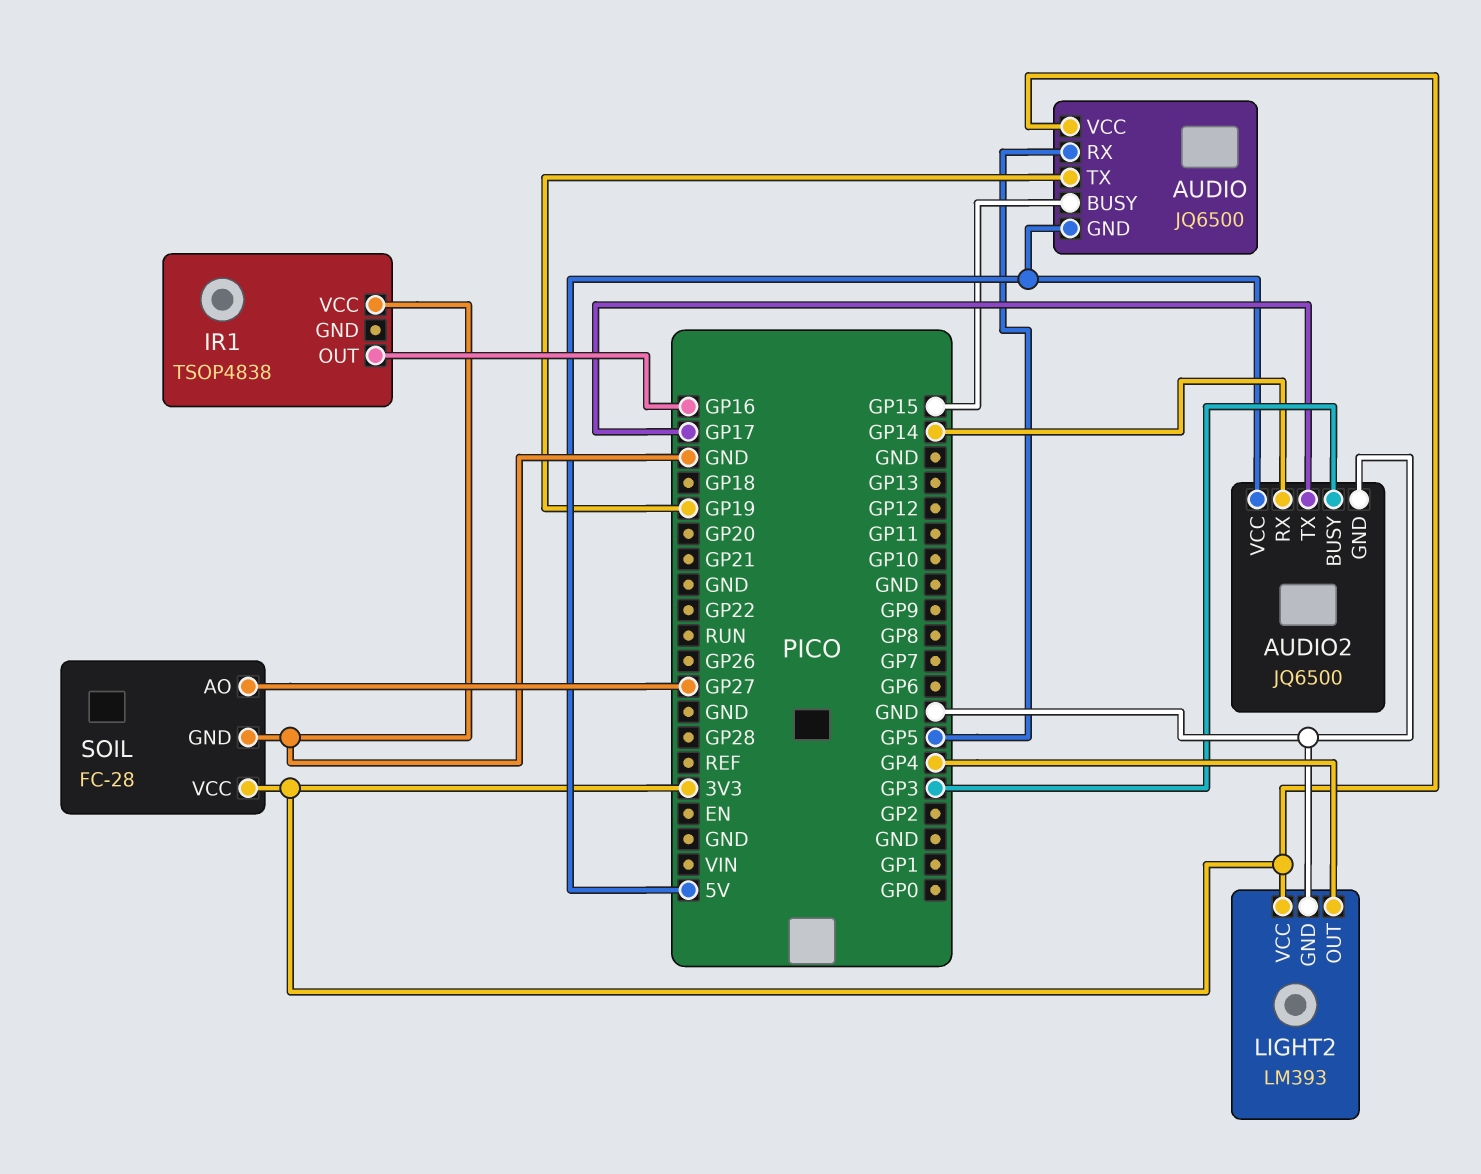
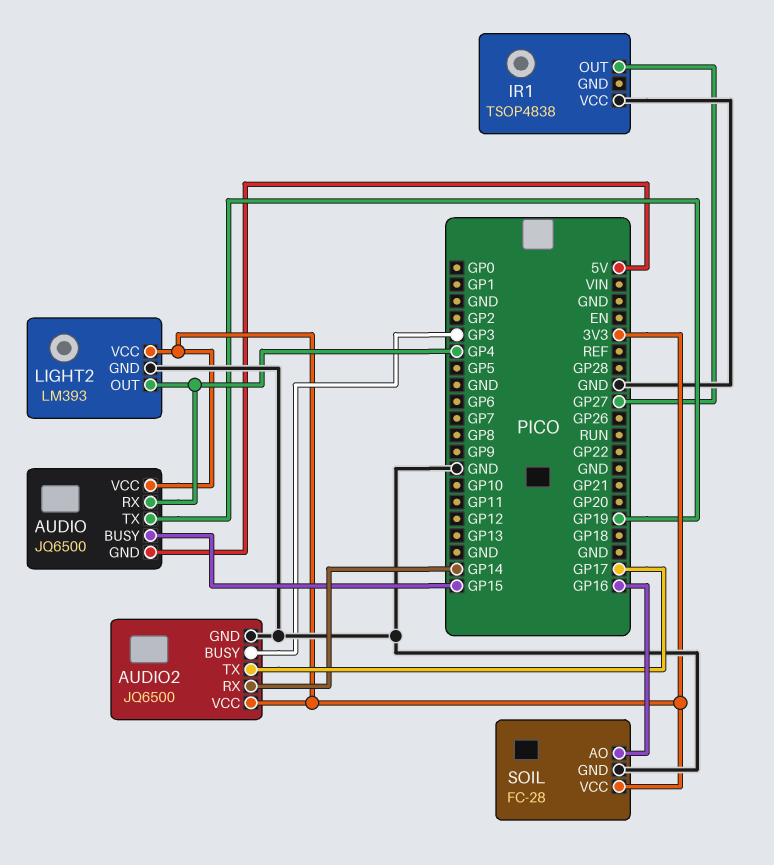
AUDIO pin RX: GP5 -> GP4
AUDIO2 pin VCC: 5V -> 3V3
IR1 pin OUT: GP16 -> GP27
SOIL pin AO: GP27 -> GP16

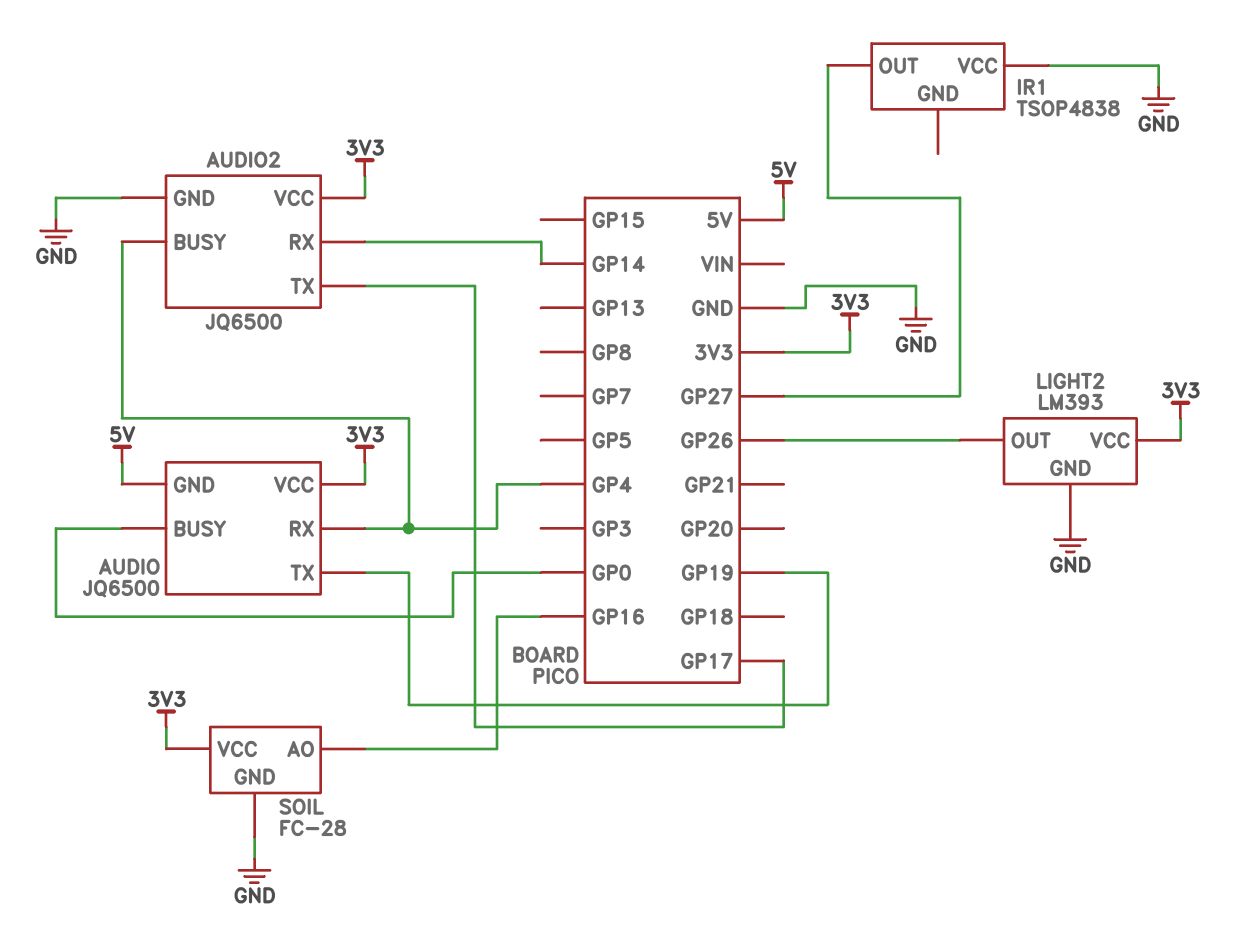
AUDIO pin BUSY: GP15 -> GP0
AUDIO2 pin BUSY: GP3 -> GP4
LIGHT2 pin OUT: GP4 -> GP26

